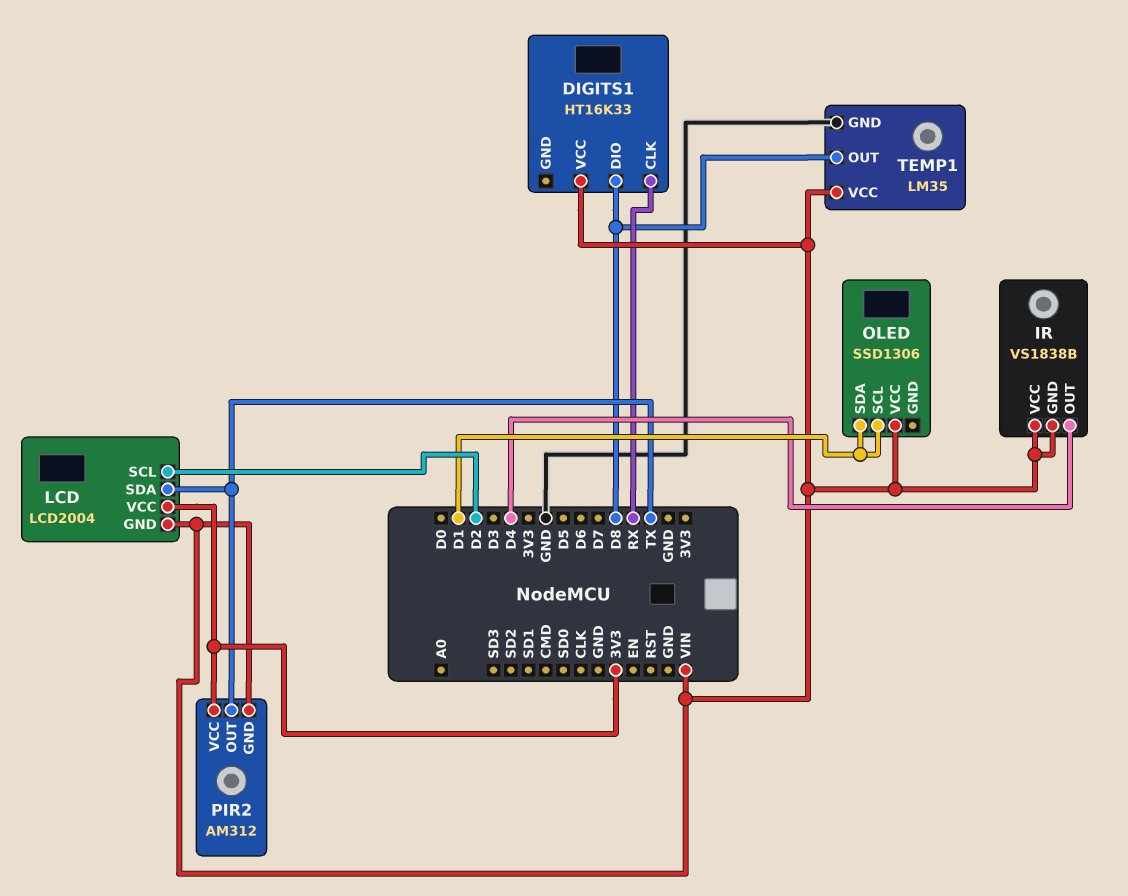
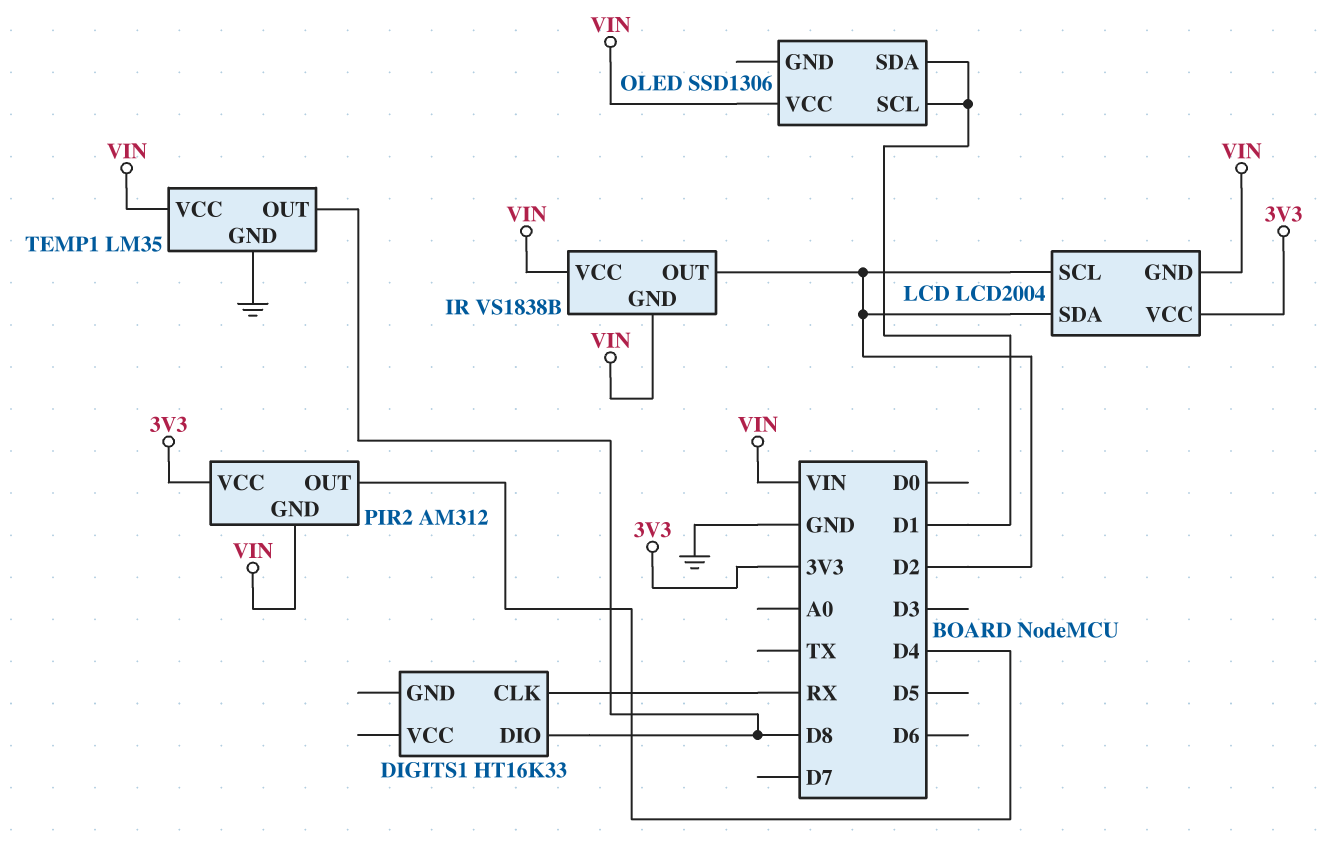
DIGITS1 pin VCC: VIN -> none
IR pin OUT: D4 -> D2
LCD pin SDA: TX -> D2
PIR2 pin OUT: TX -> D4

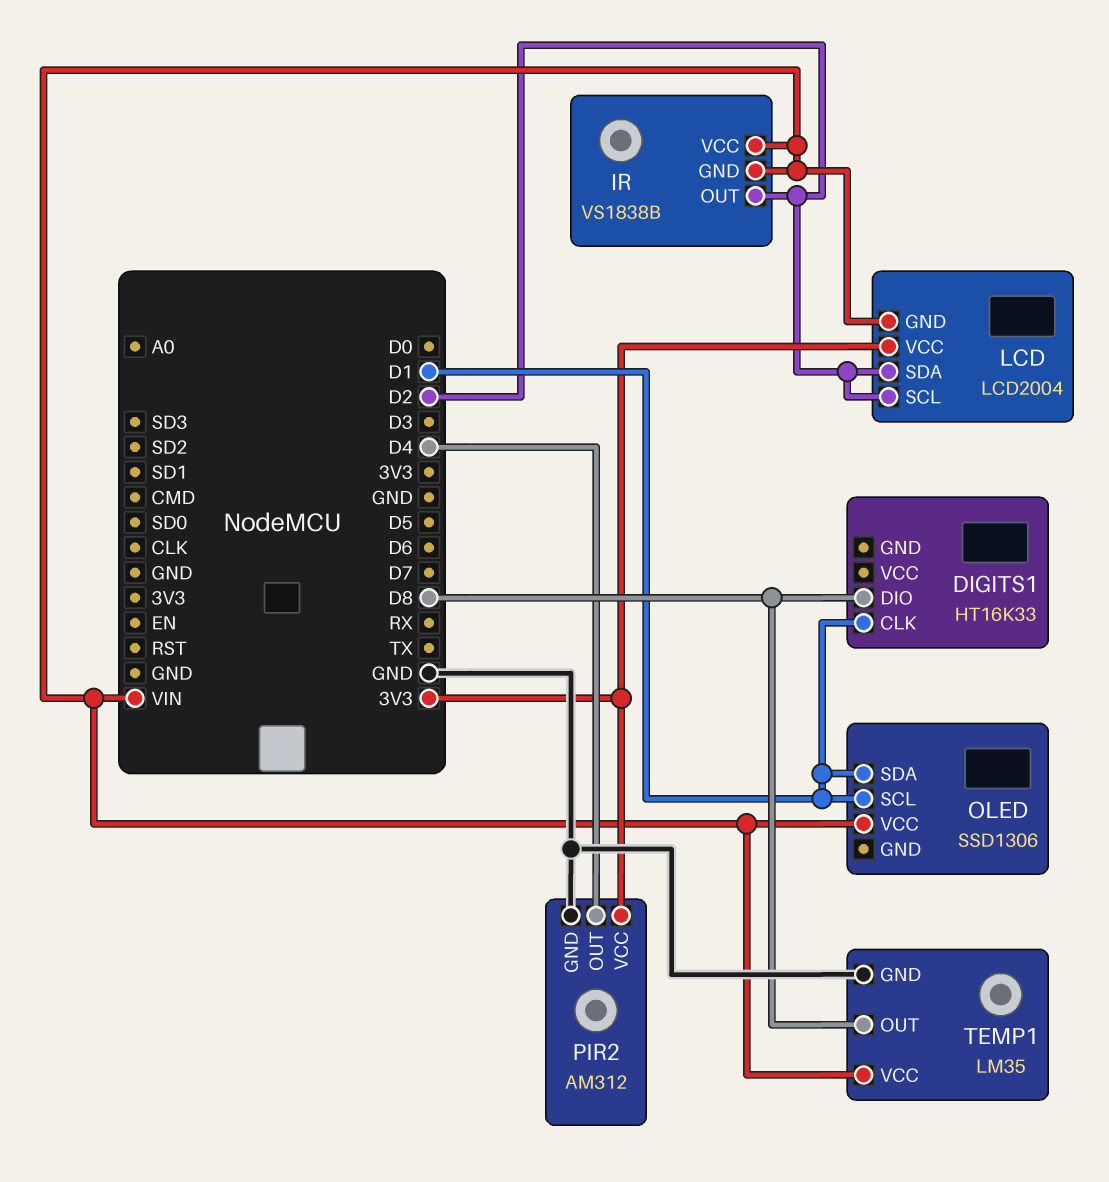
DIGITS1 pin CLK: RX -> D1
PIR2 pin GND: VIN -> GND

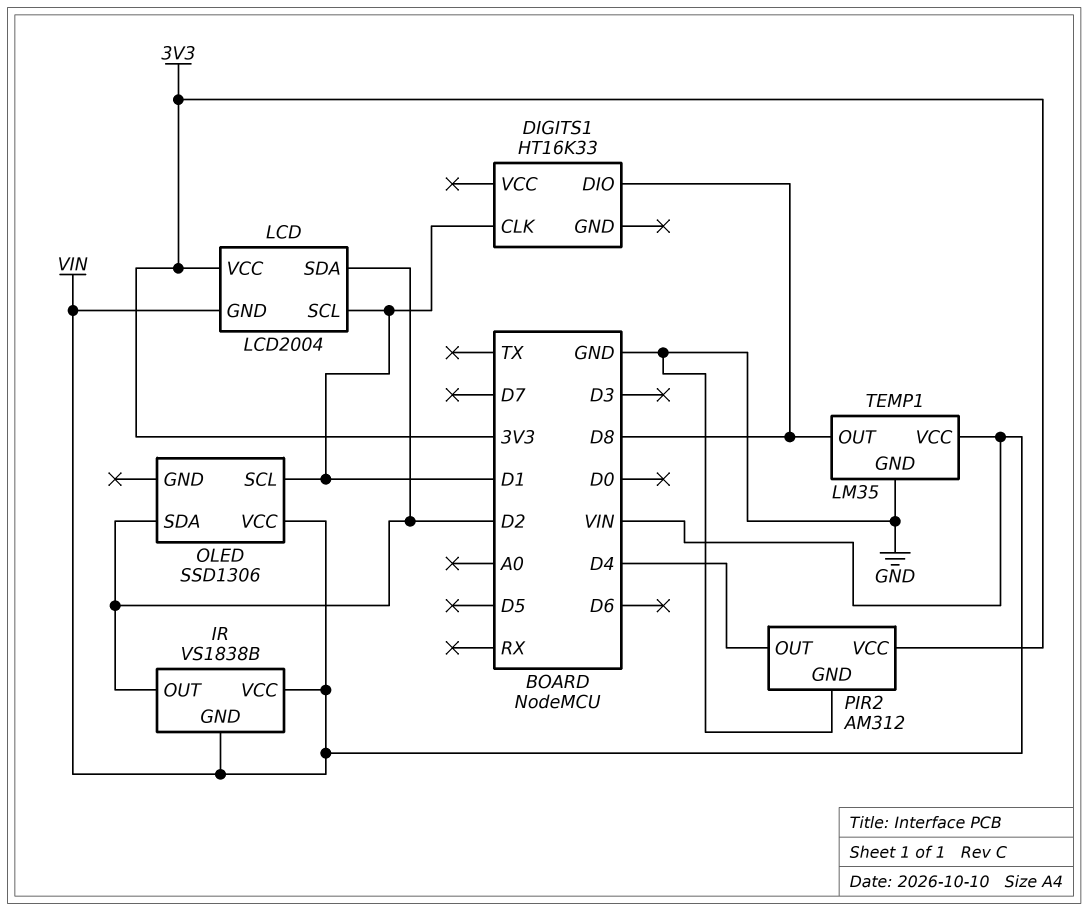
LCD pin SCL: D2 -> D1
OLED pin SDA: D1 -> D2

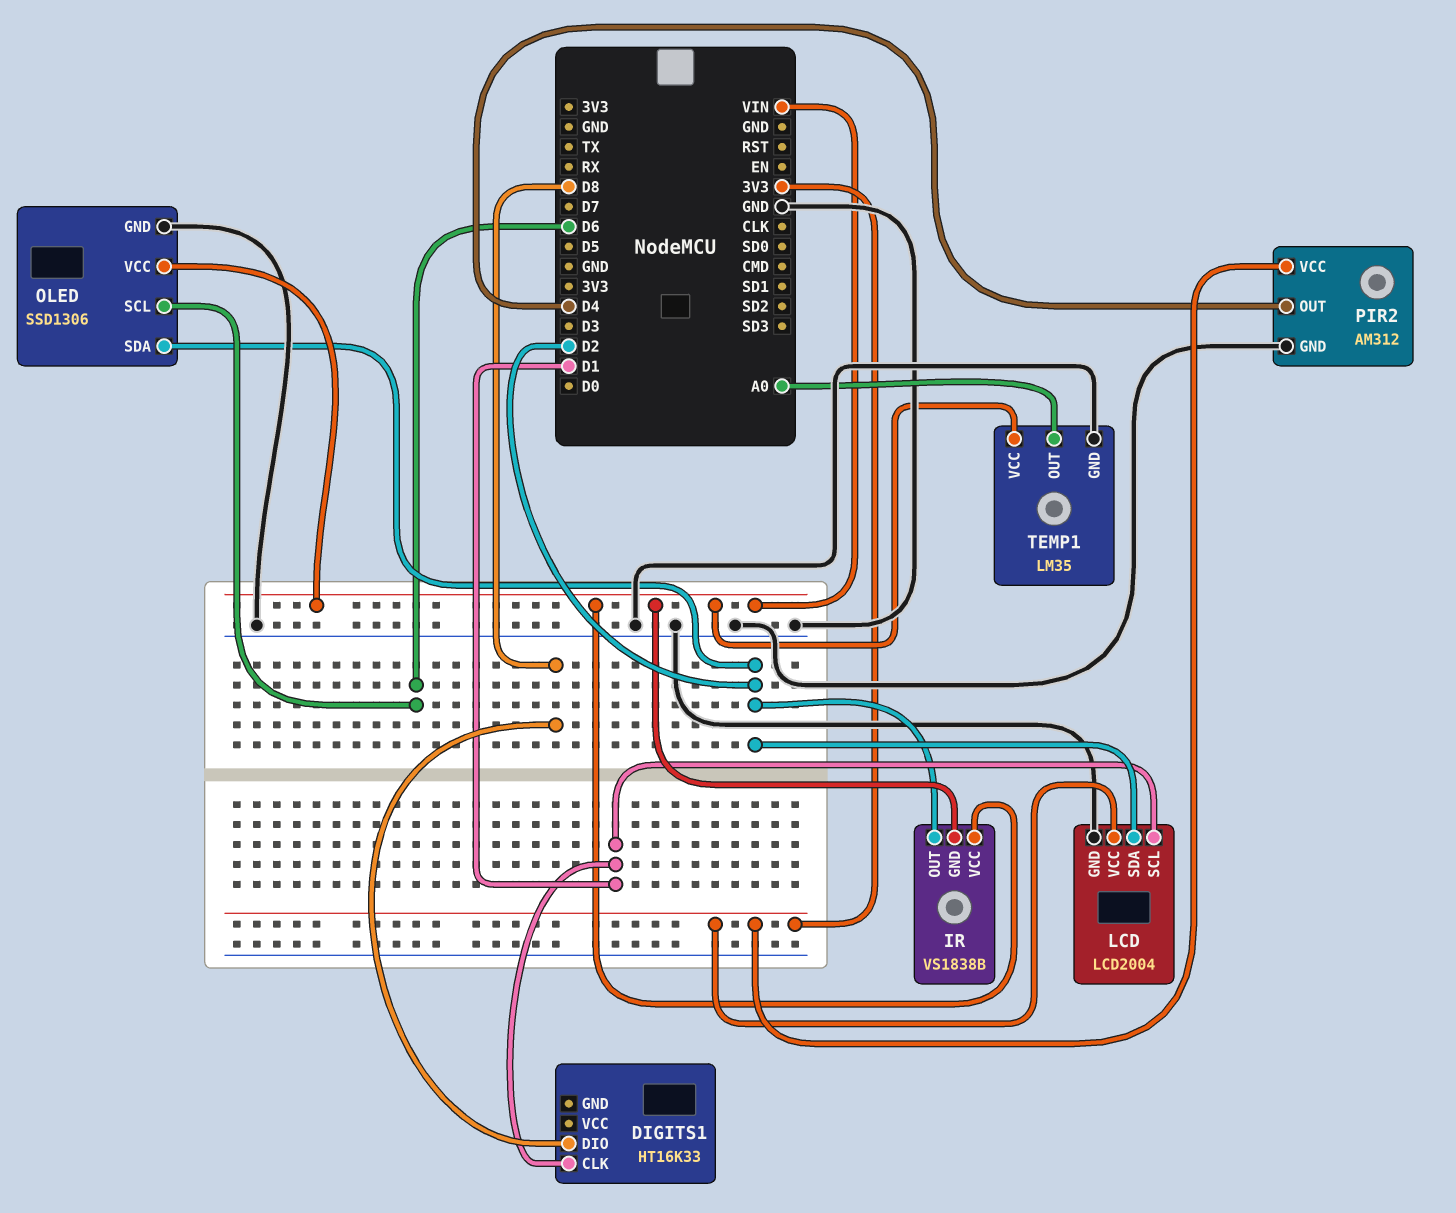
LCD pin GND: VIN -> GND
OLED pin GND: none -> GND
OLED pin SCL: D1 -> D6
TEMP1 pin OUT: D8 -> A0

